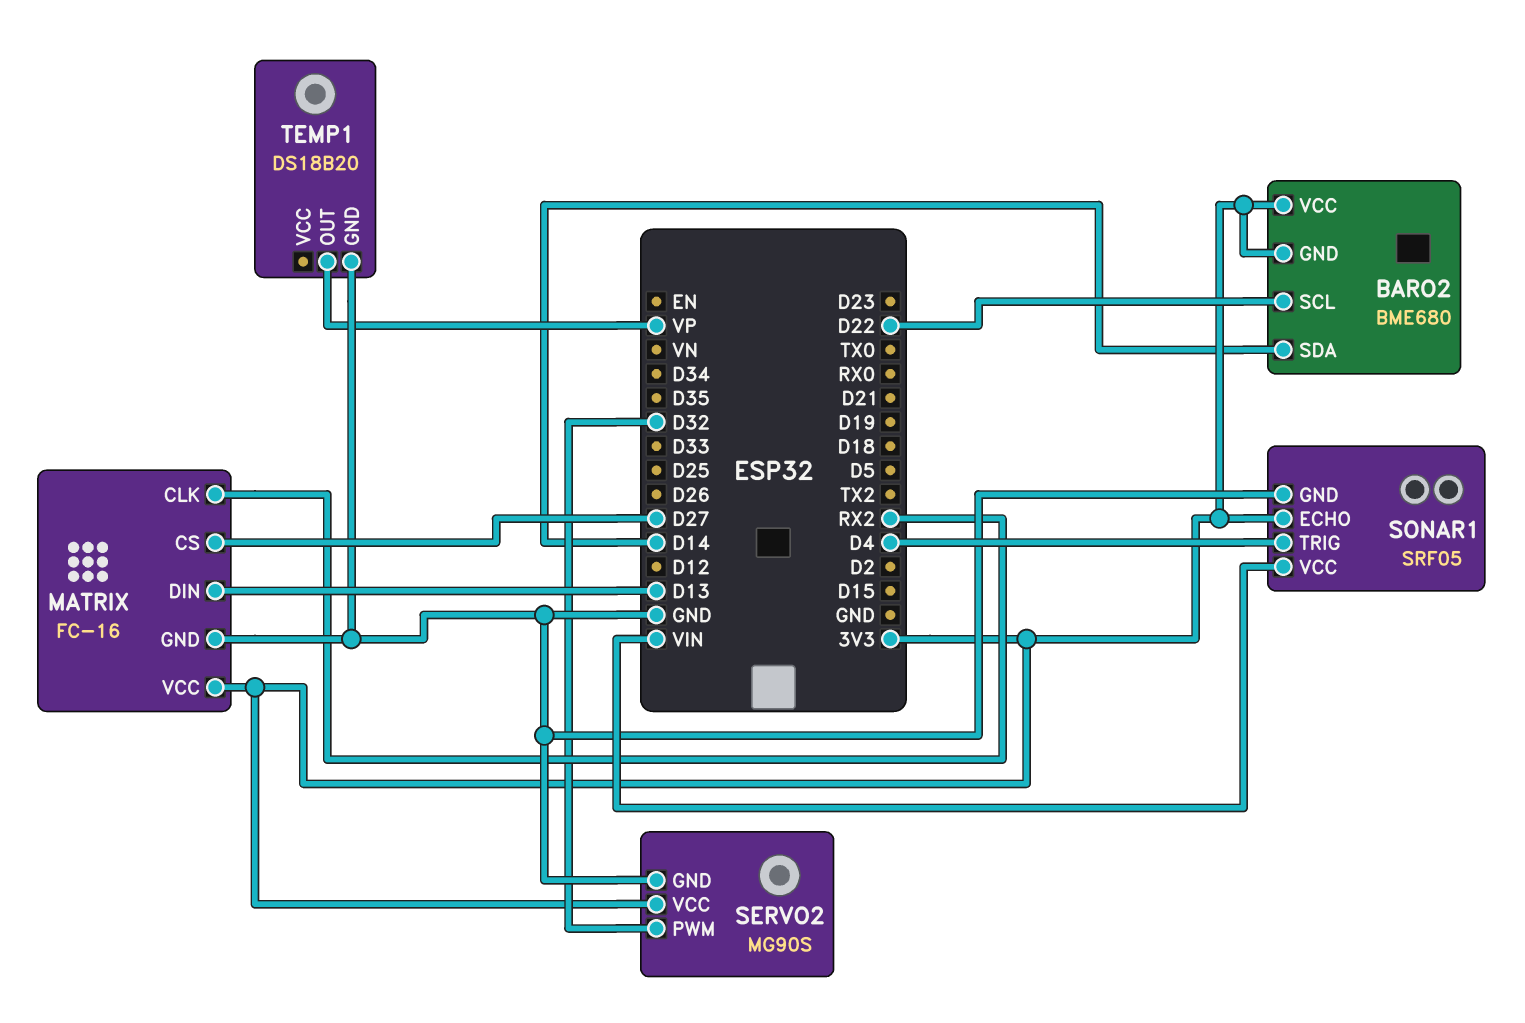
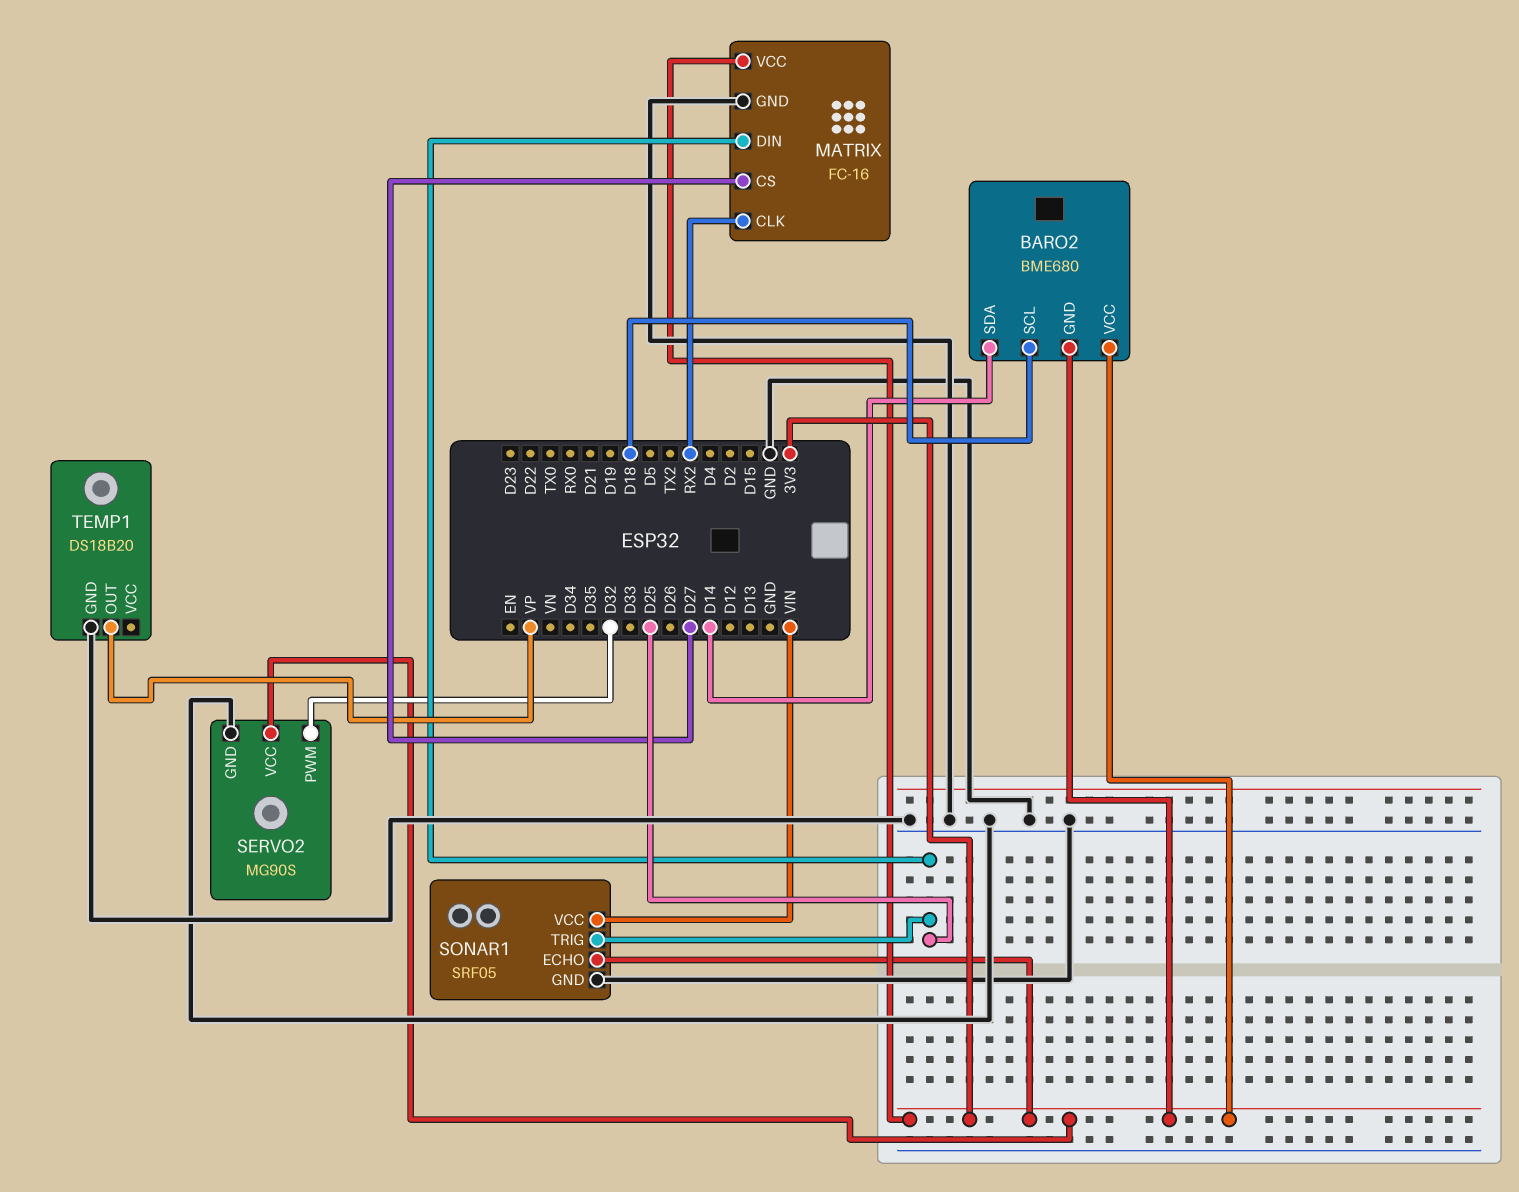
BARO2 pin SCL: D22 -> D18
MATRIX pin DIN: D13 -> D25
SONAR1 pin TRIG: D4 -> D25

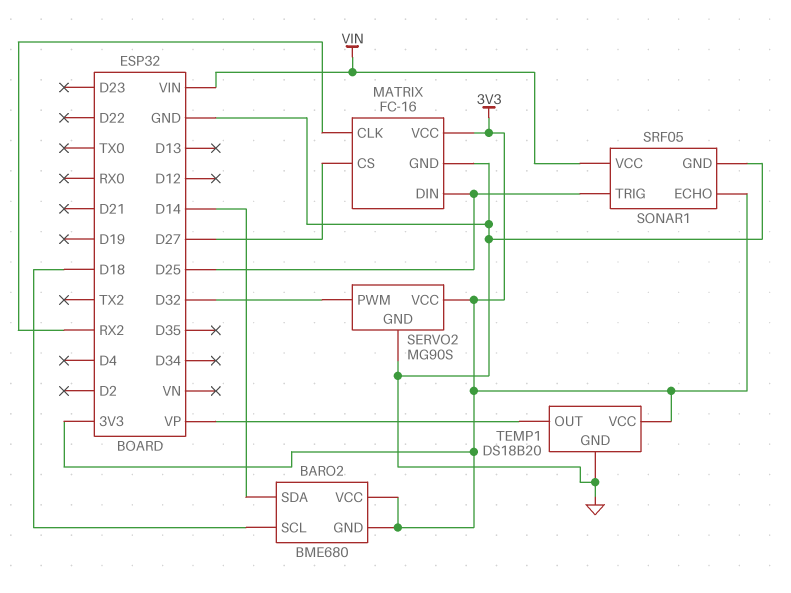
TEMP1 pin VCC: none -> 3V3

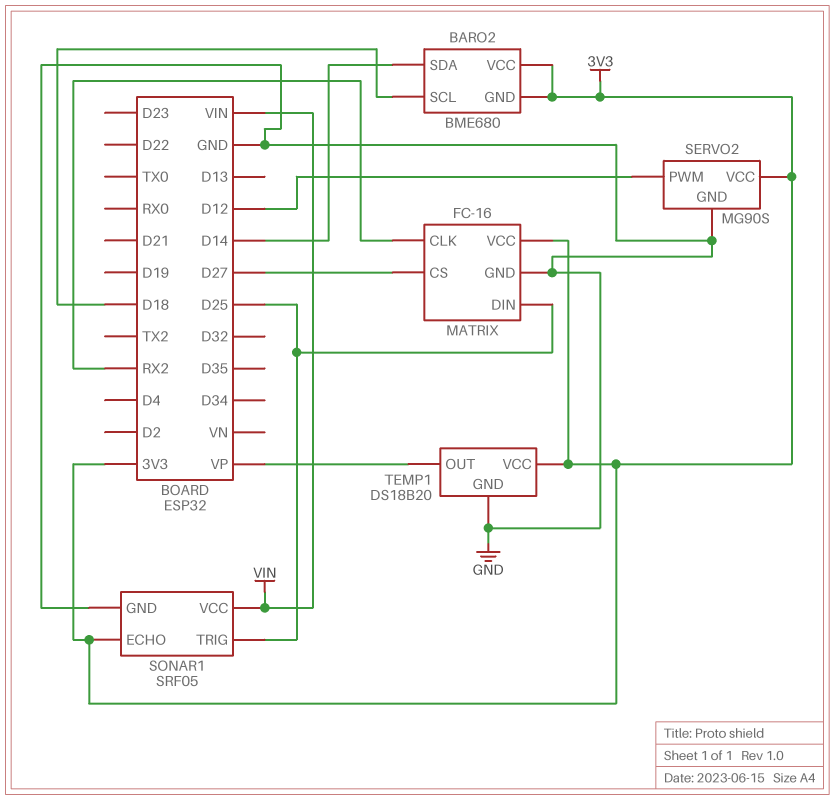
SERVO2 pin PWM: D32 -> D12

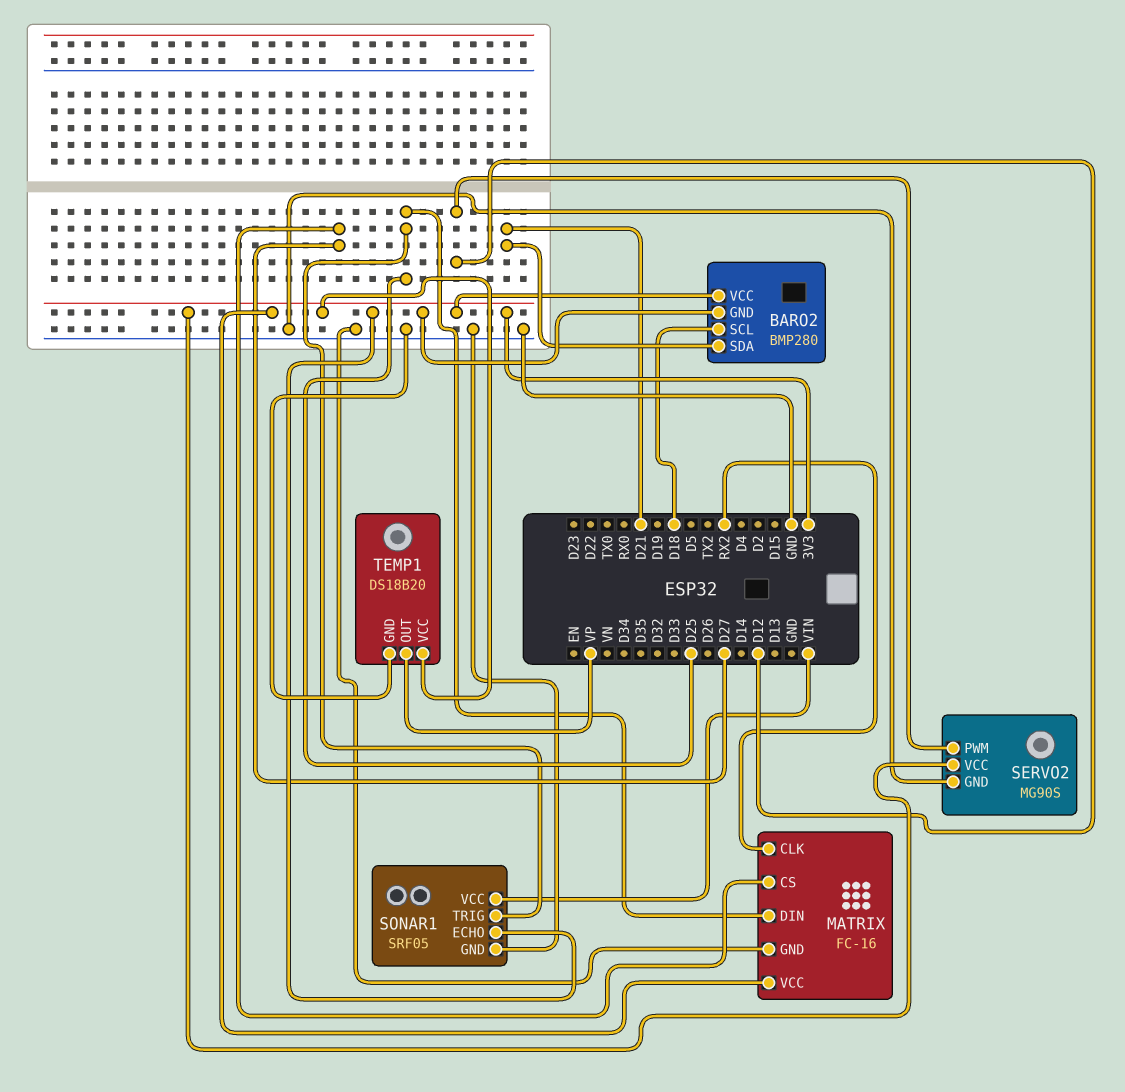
BARO2: BME680 -> BMP280
BARO2 pin SDA: D14 -> D21

